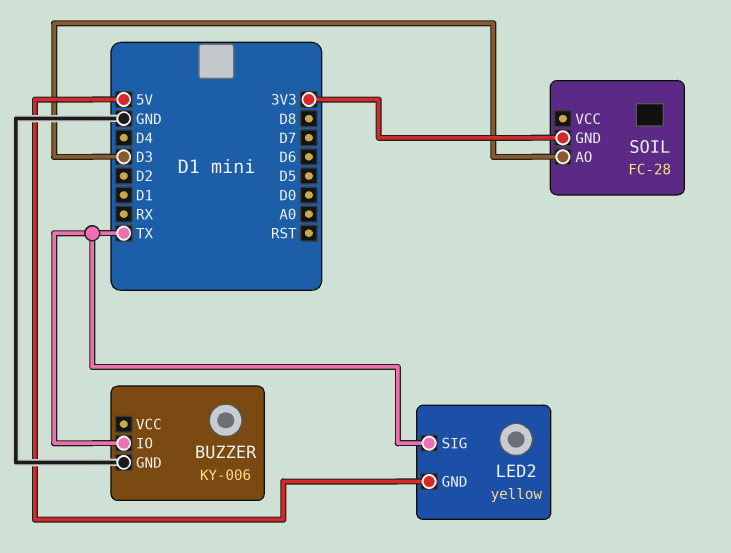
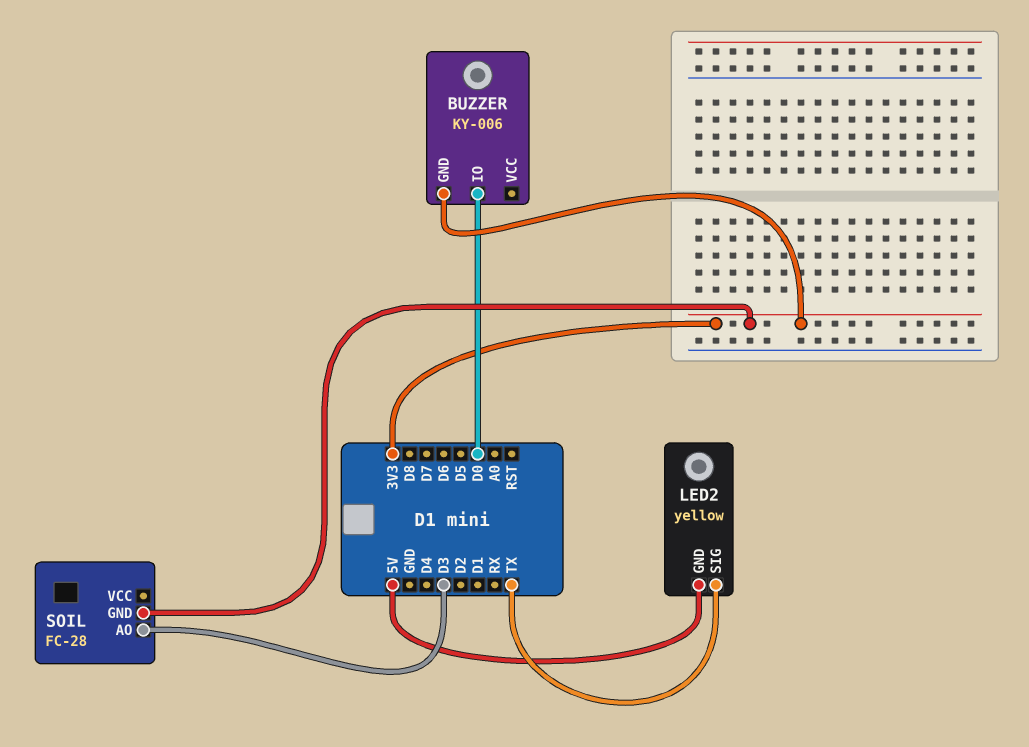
BUZZER pin GND: GND -> 3V3
BUZZER pin IO: TX -> D0

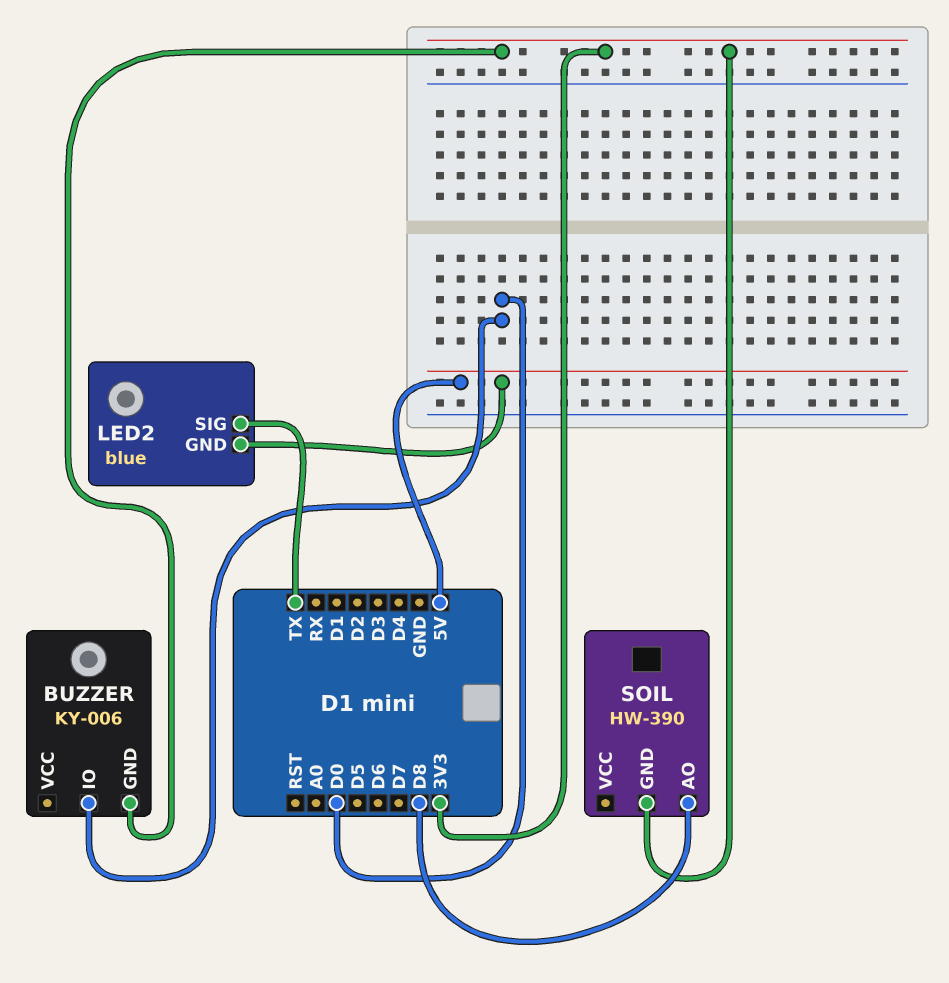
LED2: yellow -> blue
SOIL: FC-28 -> HW-390
SOIL pin AO: D3 -> D8

